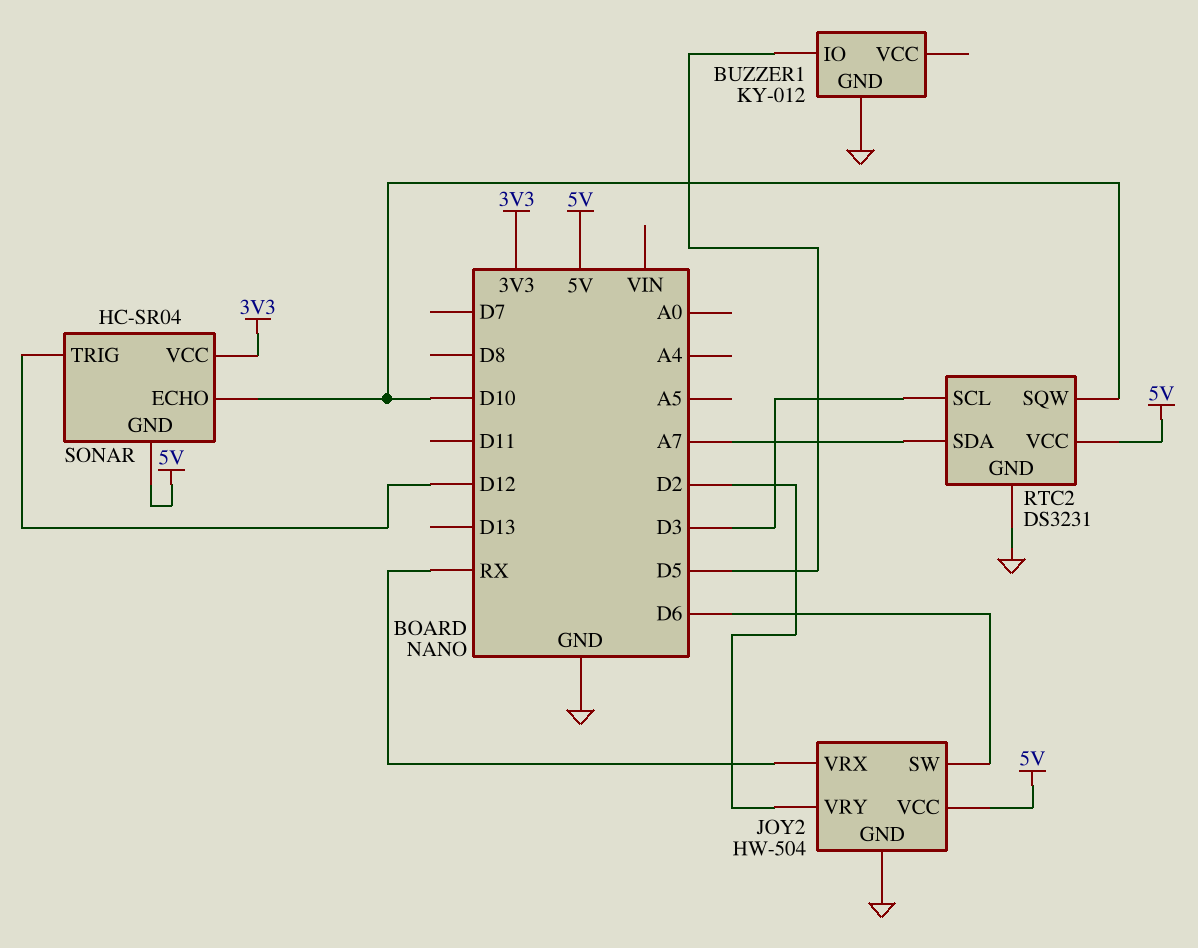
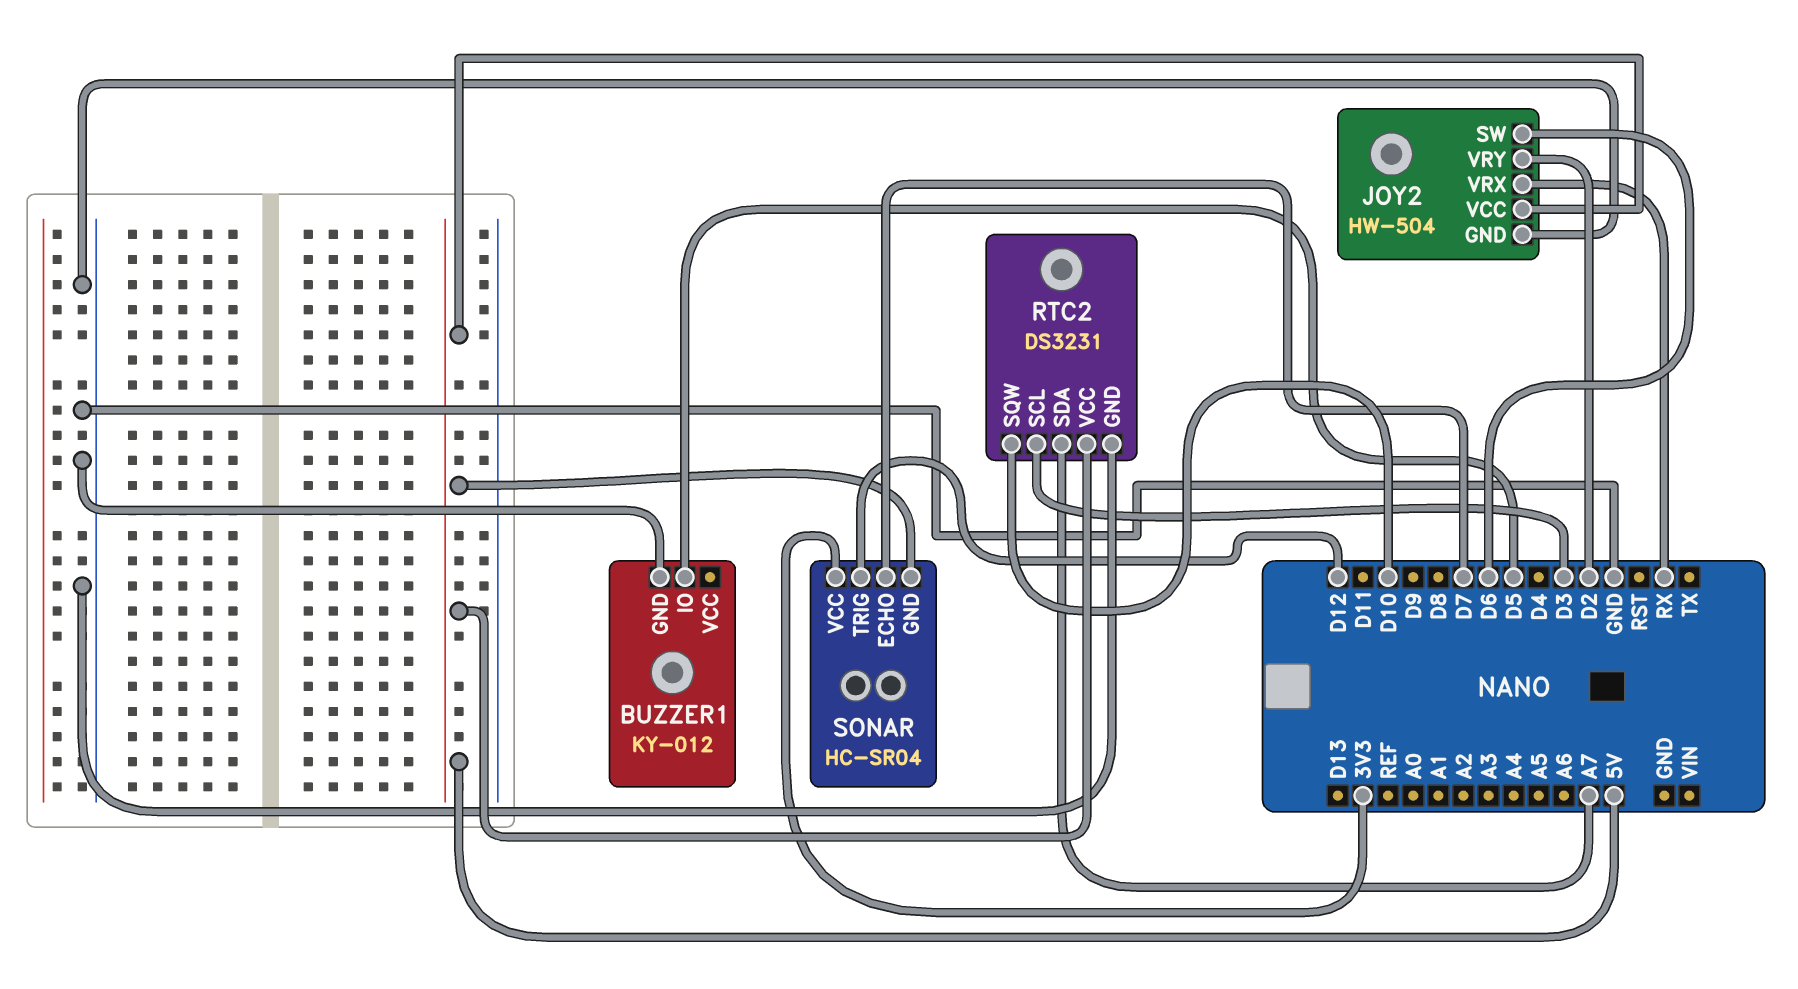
SONAR pin ECHO: D10 -> D7

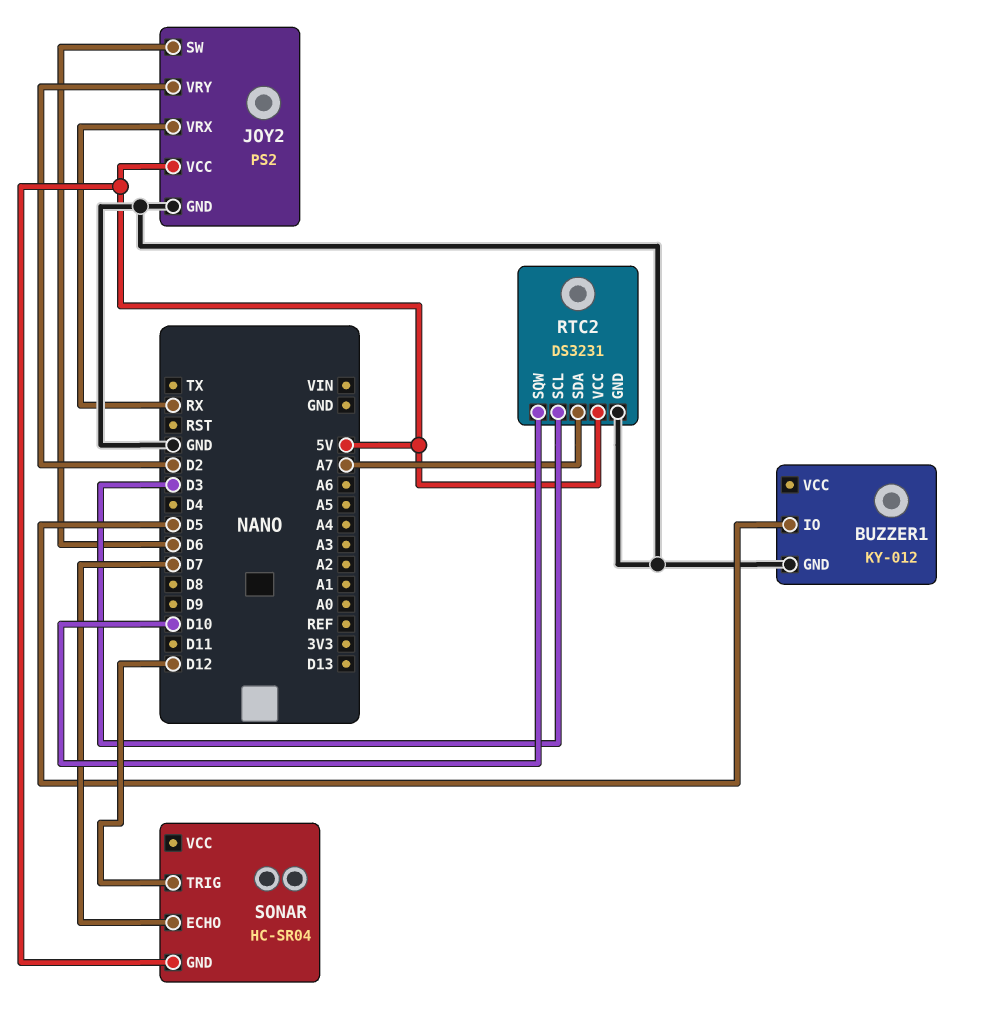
JOY2: HW-504 -> PS2
SONAR pin VCC: 3V3 -> none

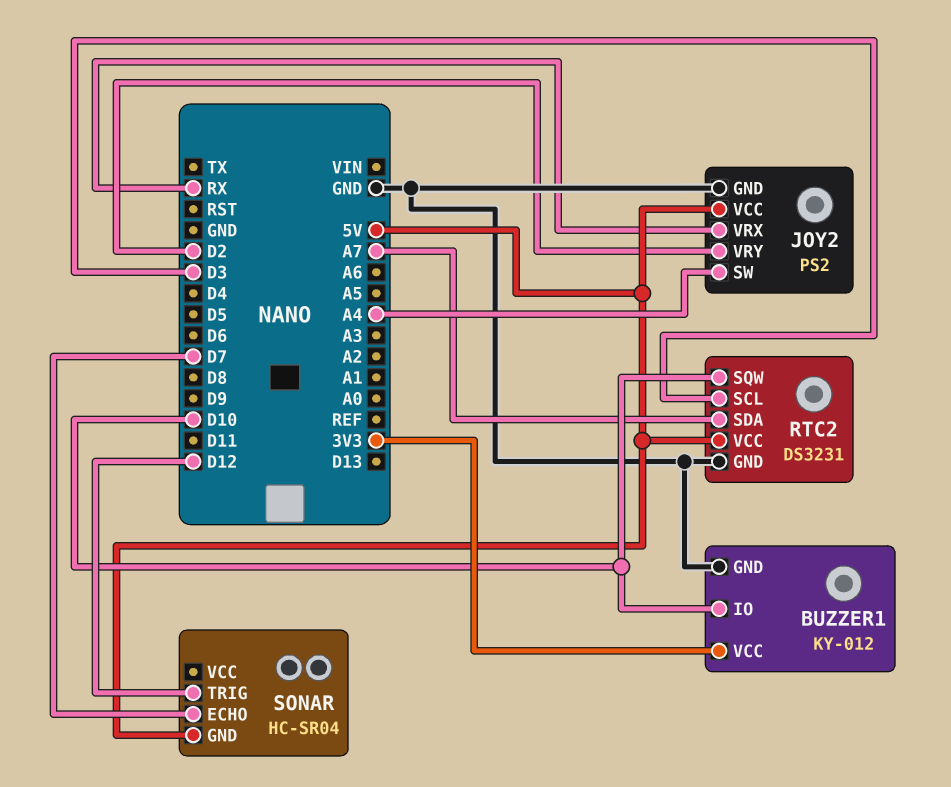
BUZZER1 pin IO: D5 -> D10
BUZZER1 pin VCC: none -> 3V3
JOY2 pin SW: D6 -> A4

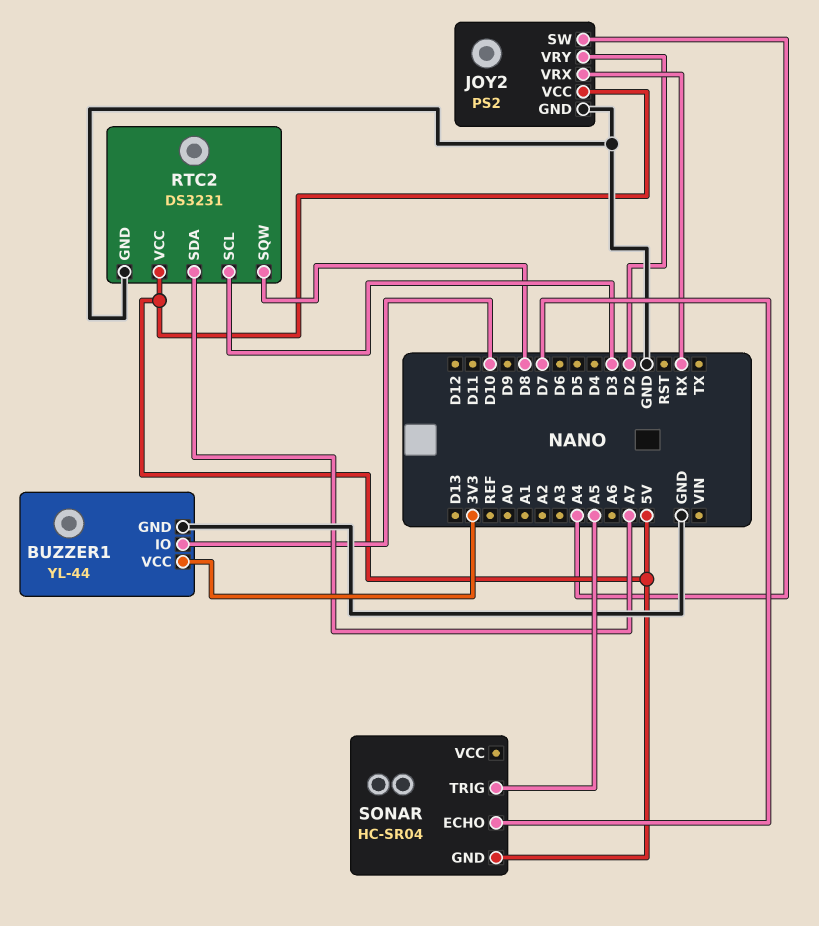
BUZZER1: KY-012 -> YL-44
RTC2 pin SQW: D10 -> D8
SONAR pin TRIG: D12 -> A5

